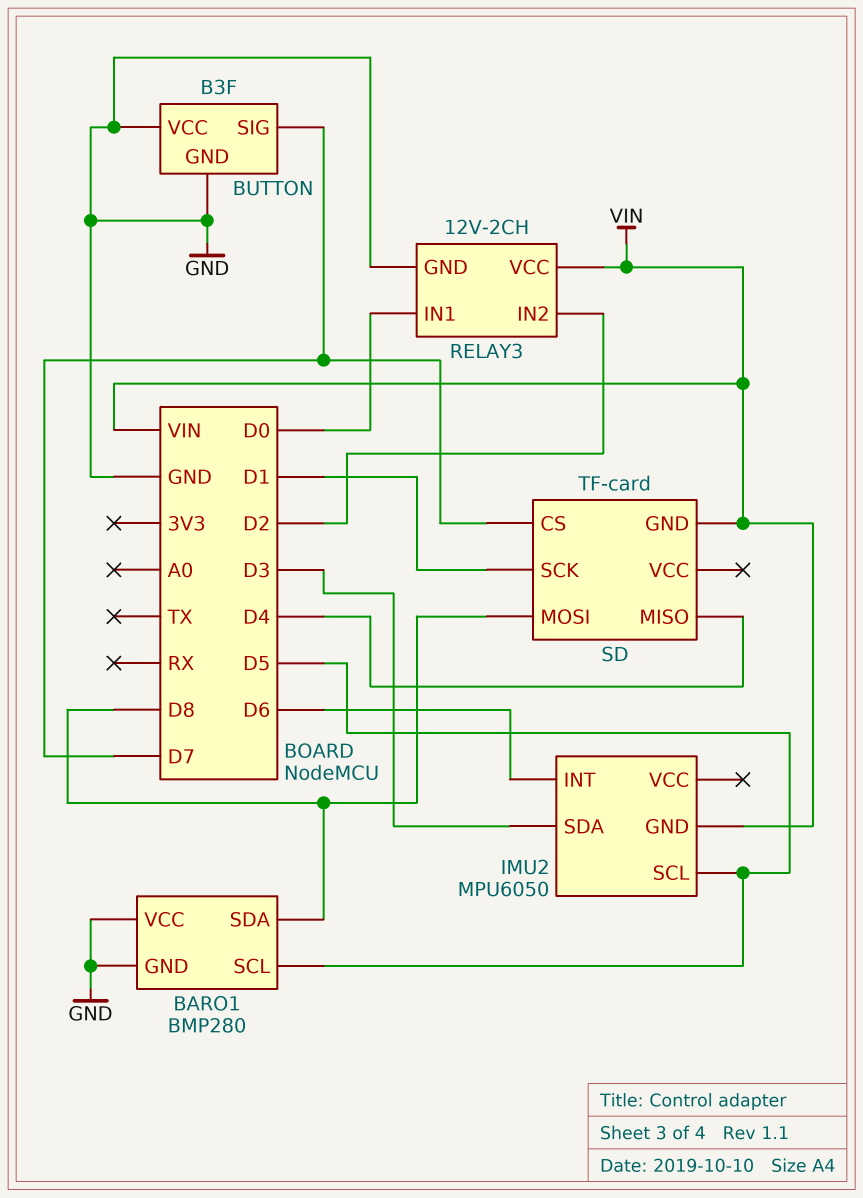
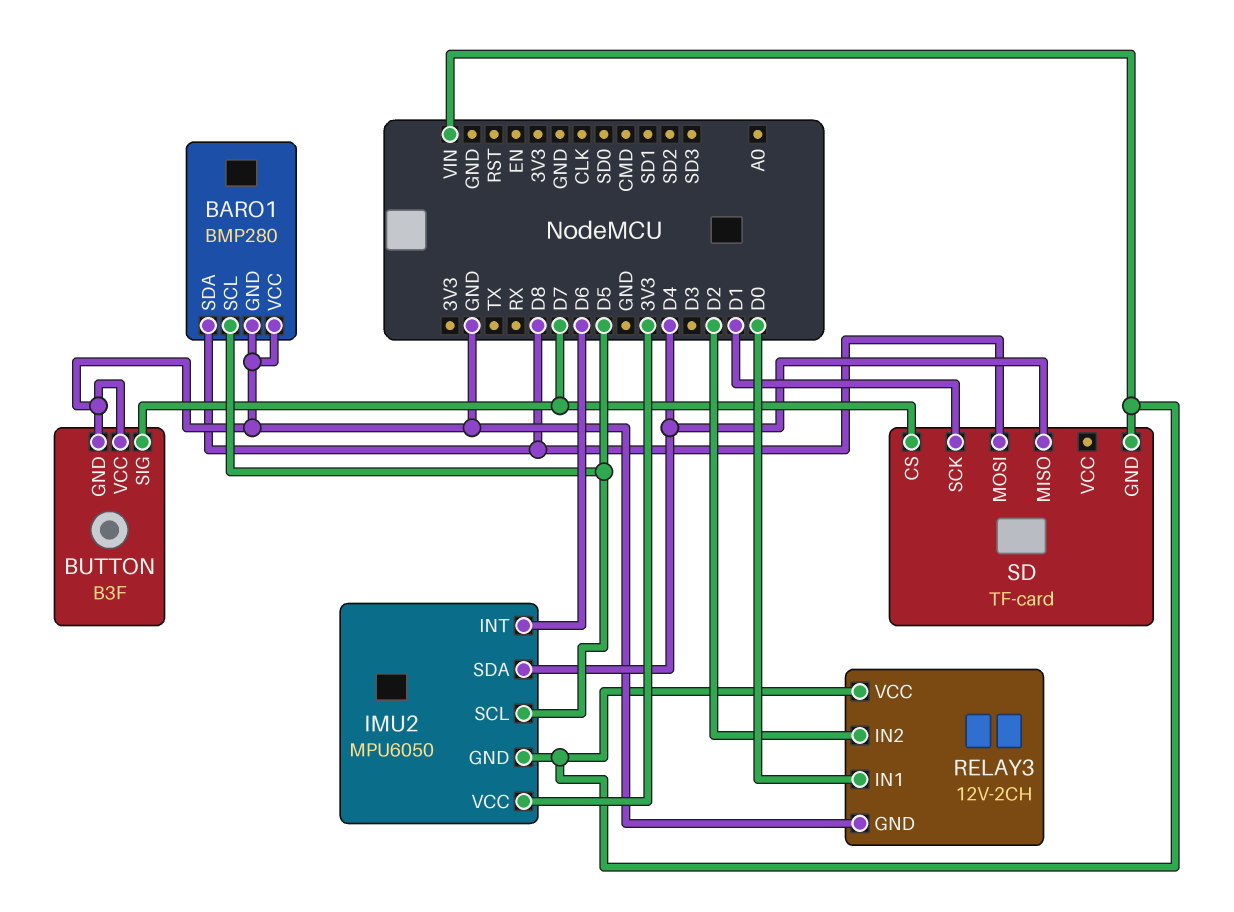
IMU2 pin SDA: D3 -> D4
IMU2 pin VCC: none -> 3V3

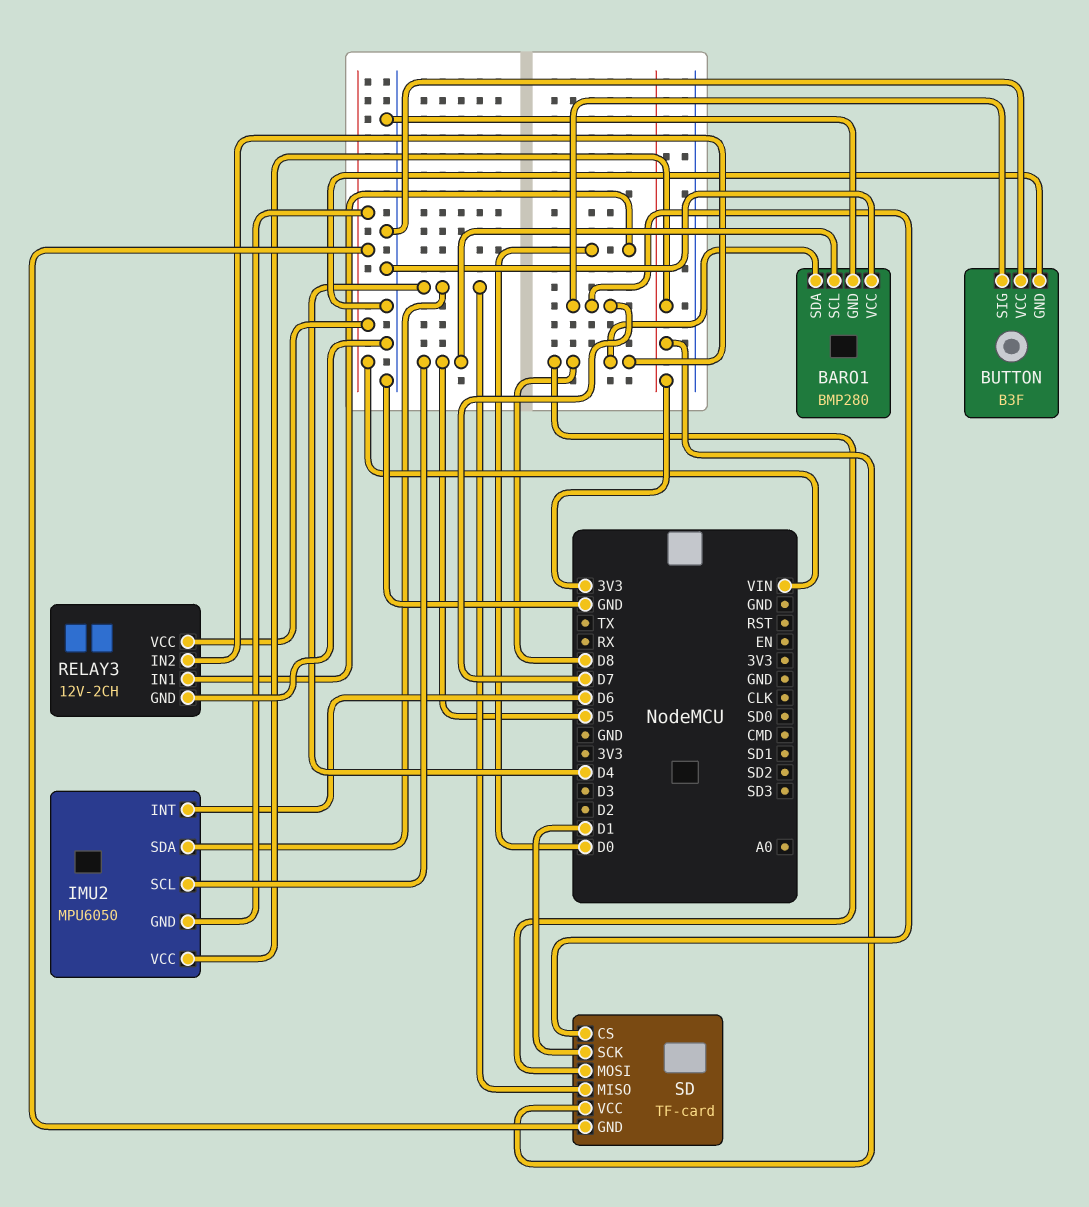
RELAY3 pin IN2: D2 -> D8
SD pin VCC: none -> 3V3

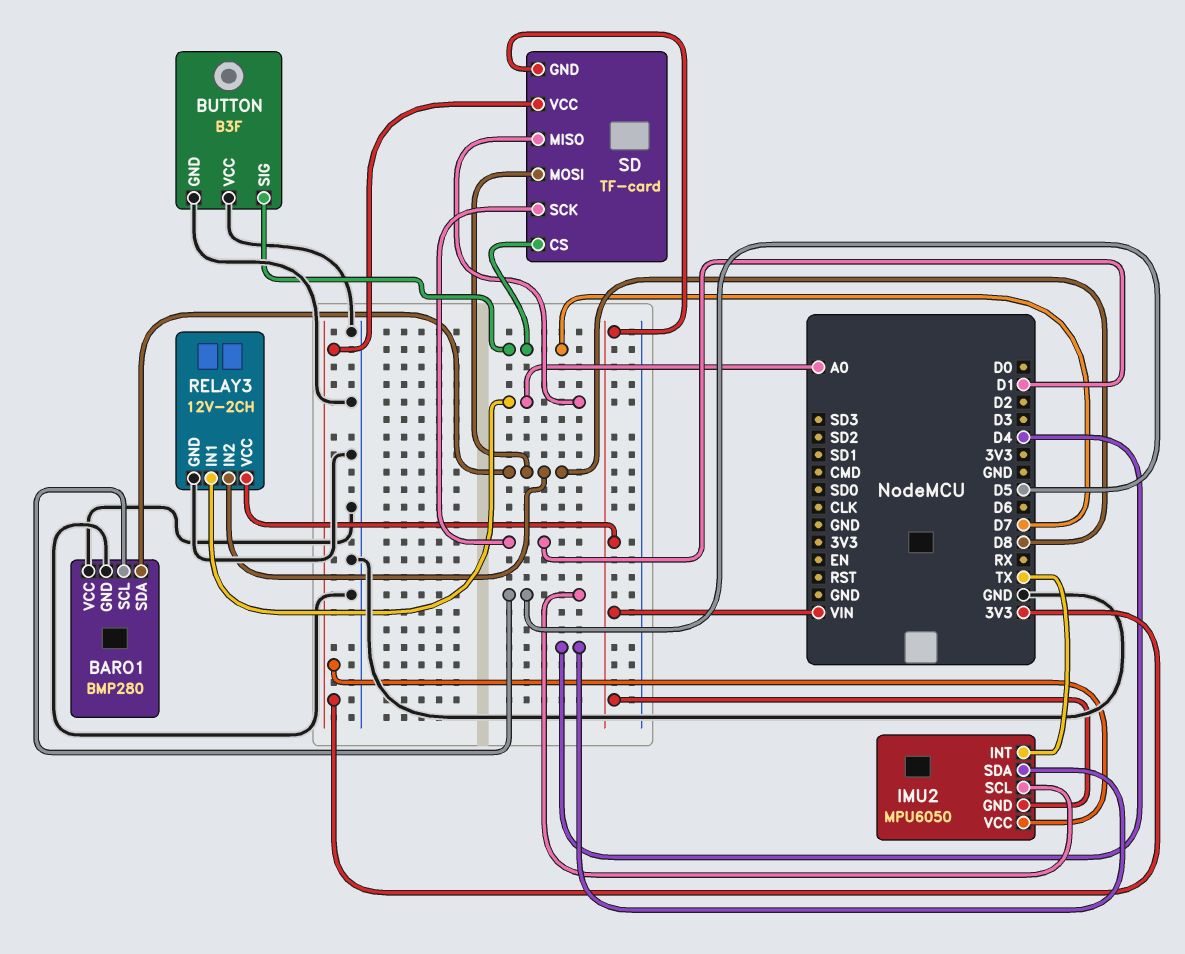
IMU2 pin INT: D6 -> TX
RELAY3 pin IN1: D0 -> A0
SD pin MISO: D4 -> A0

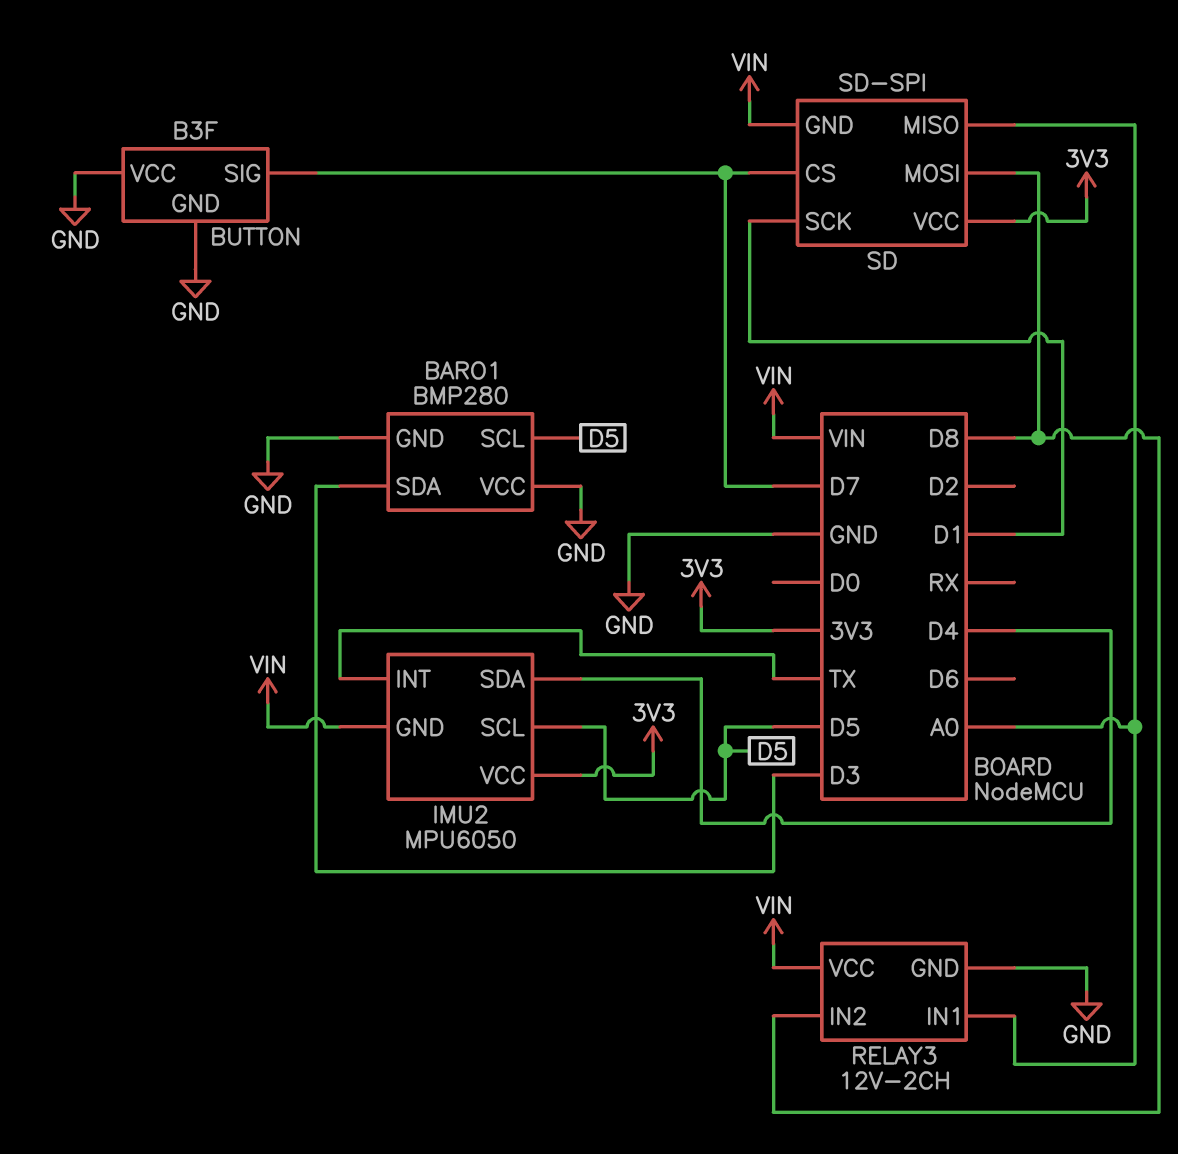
BARO1 pin SDA: D8 -> D3
SD: TF-card -> SD-SPI

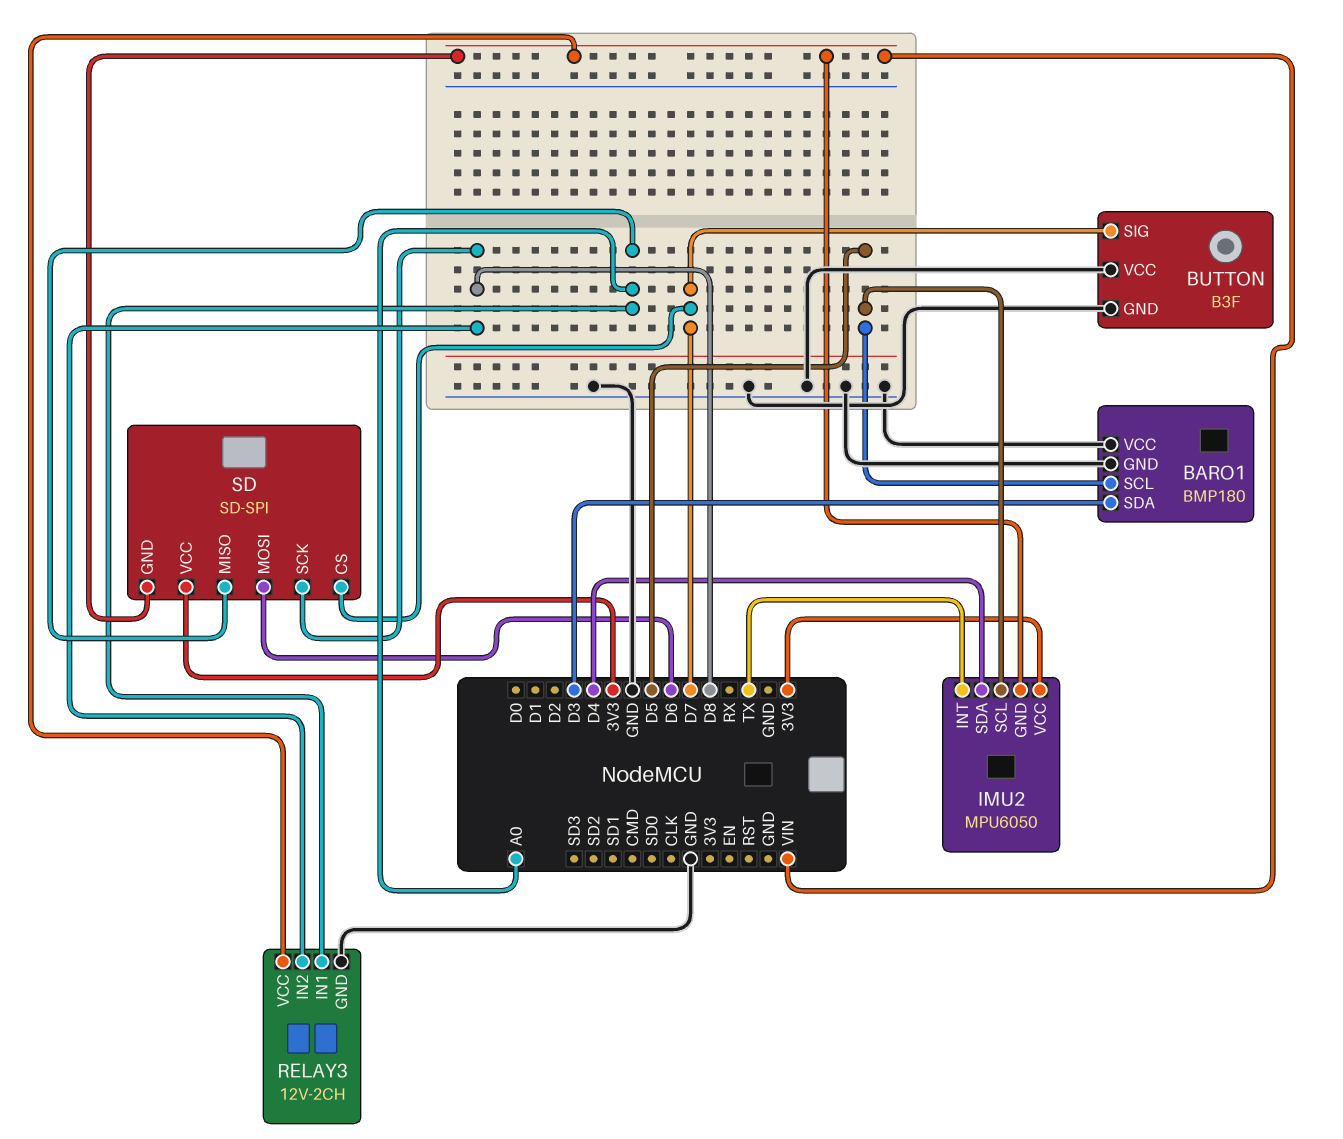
BARO1: BMP280 -> BMP180
SD pin MOSI: D8 -> D6
SD pin SCK: D1 -> D8

